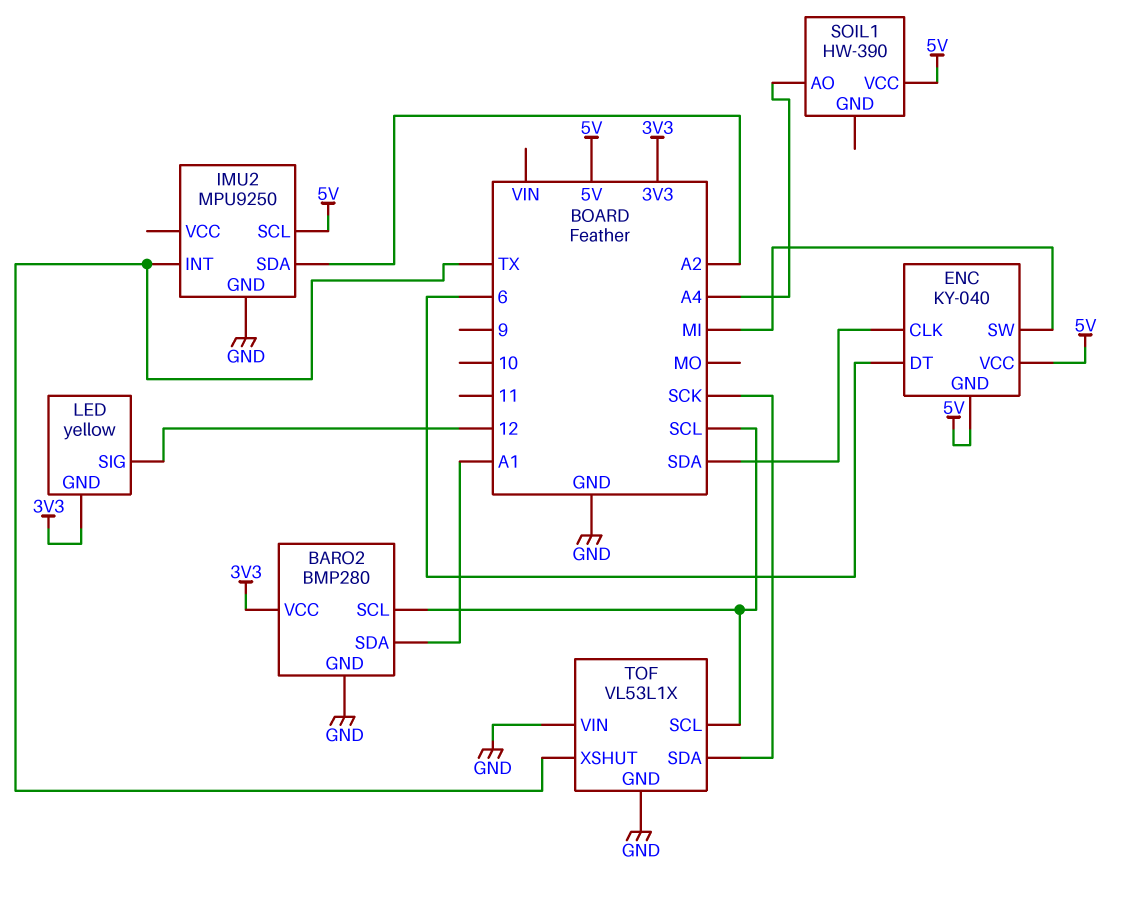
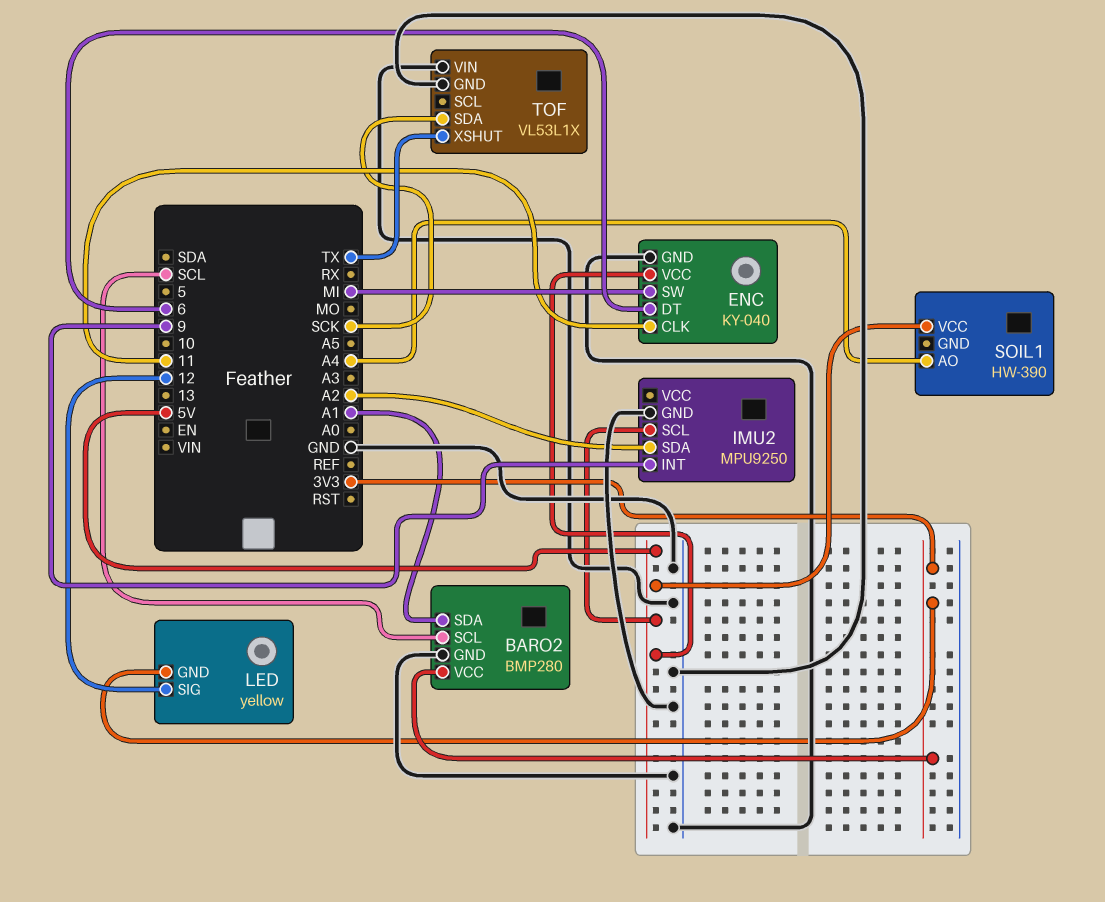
ENC pin CLK: SDA -> 11
ENC pin GND: 5V -> GND
IMU2 pin INT: TX -> 9
TOF pin SCL: SCL -> none

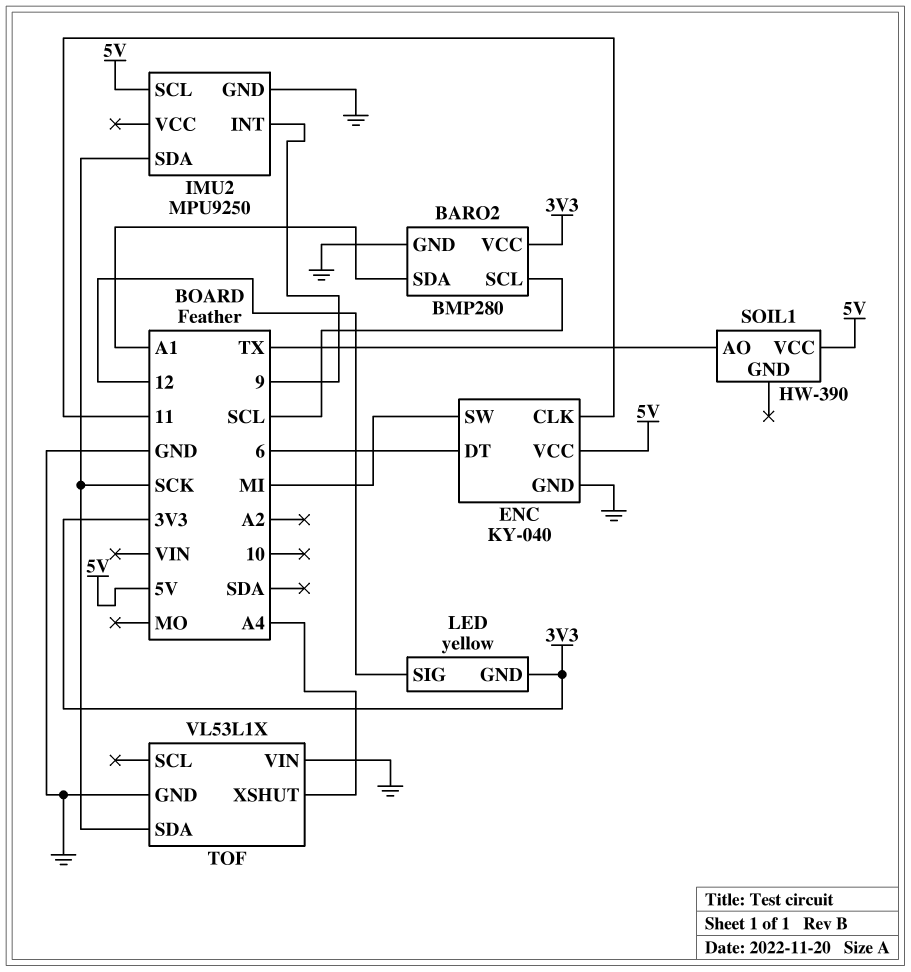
IMU2 pin SDA: A2 -> SCK
SOIL1 pin AO: A4 -> TX
TOF pin XSHUT: TX -> A4

